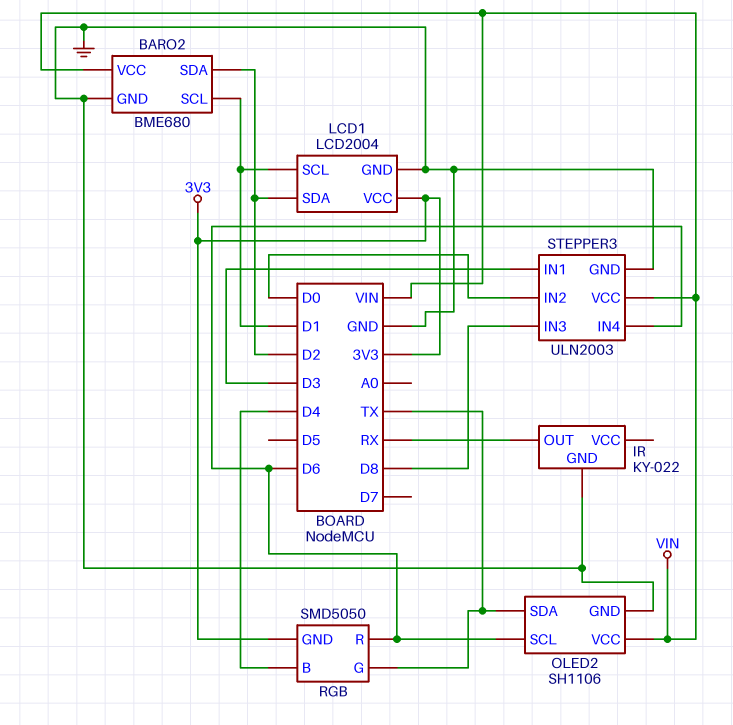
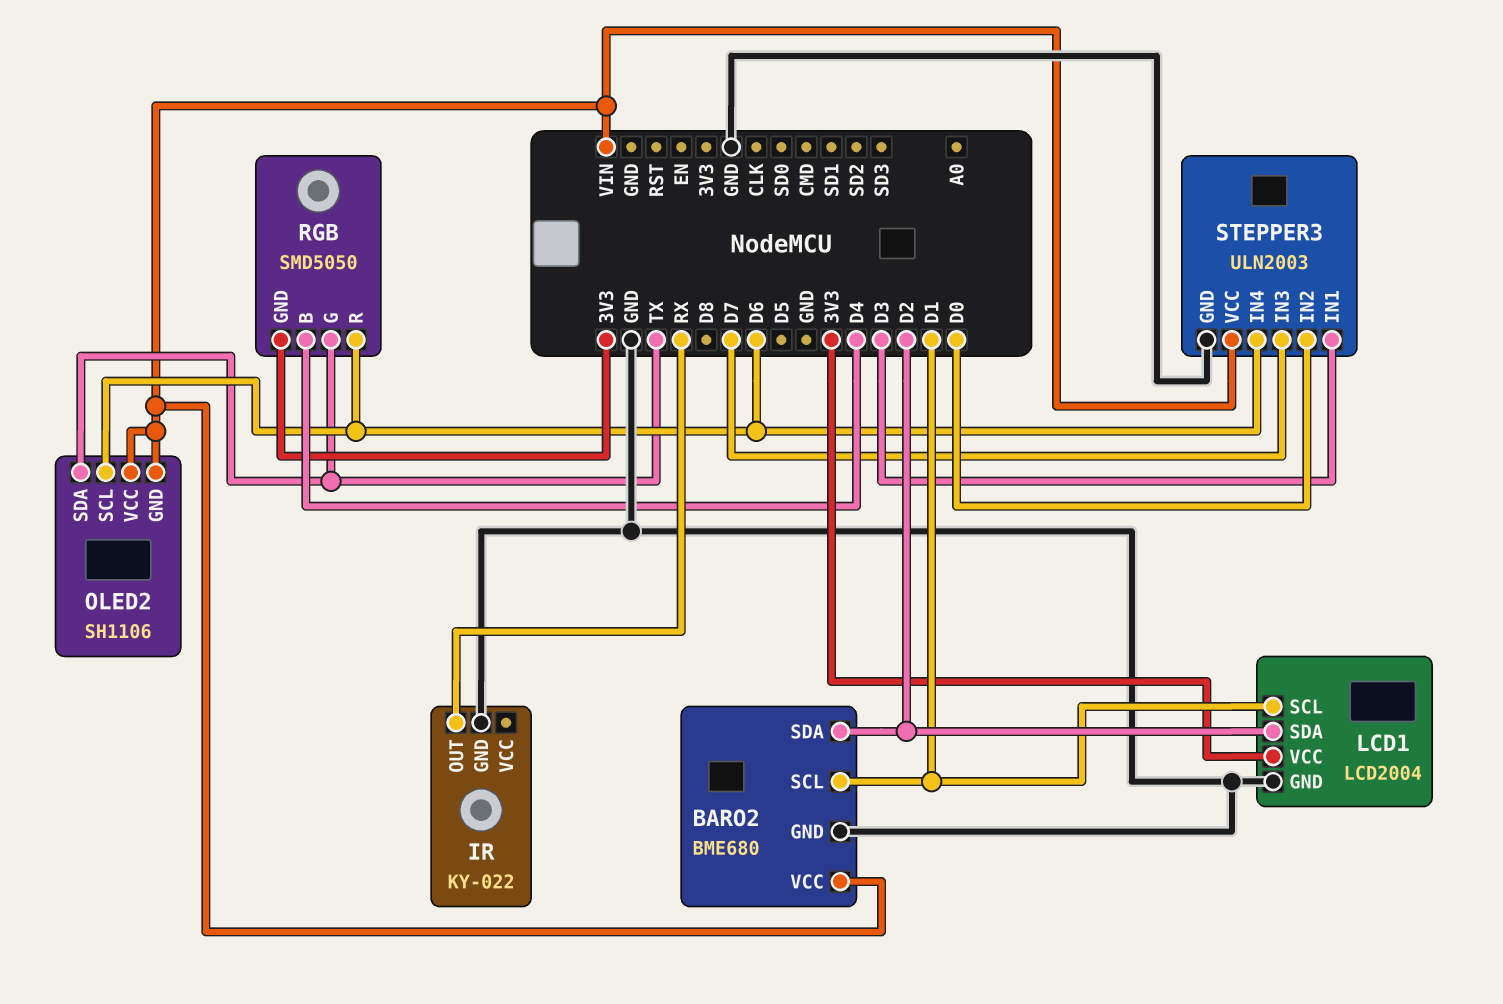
OLED2 pin GND: GND -> VIN
STEPPER3 pin IN3: D8 -> D7

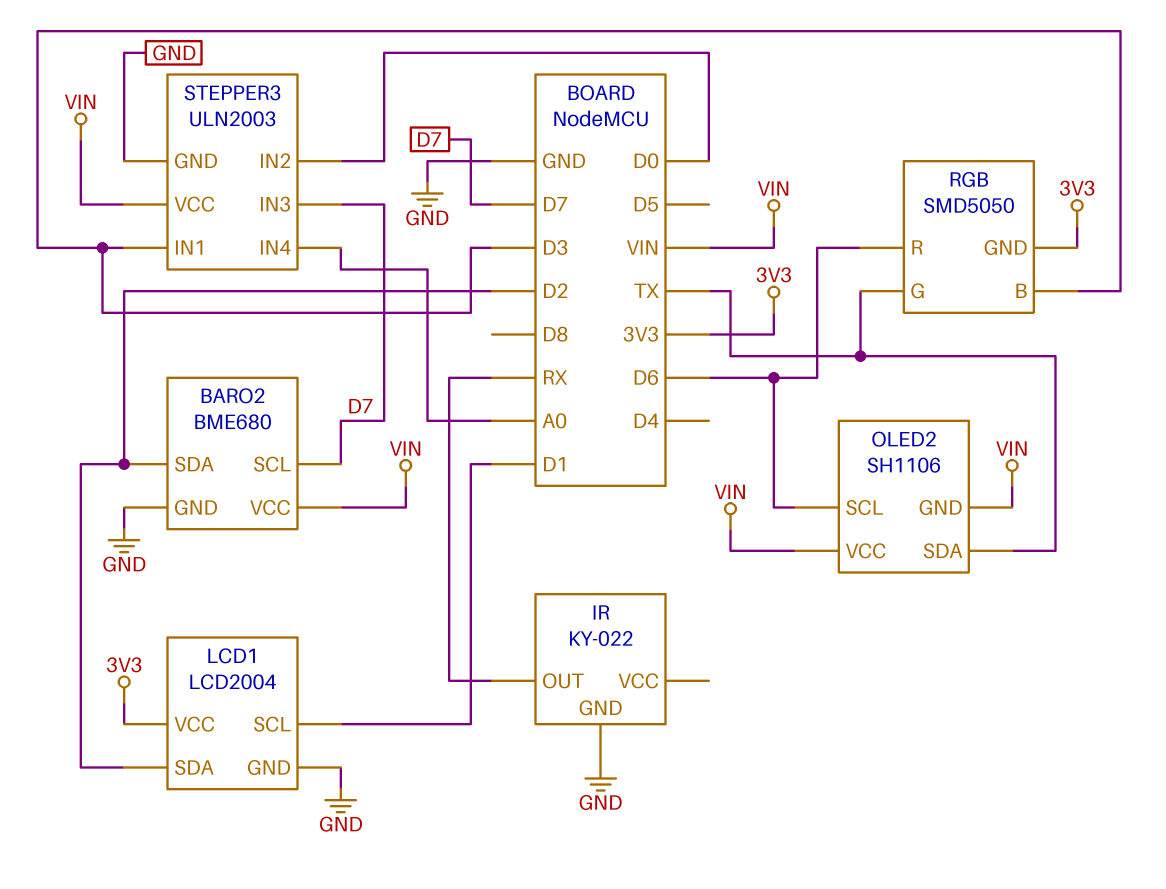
BARO2 pin SCL: D1 -> D7
RGB pin B: D4 -> D3
STEPPER3 pin IN4: D6 -> A0

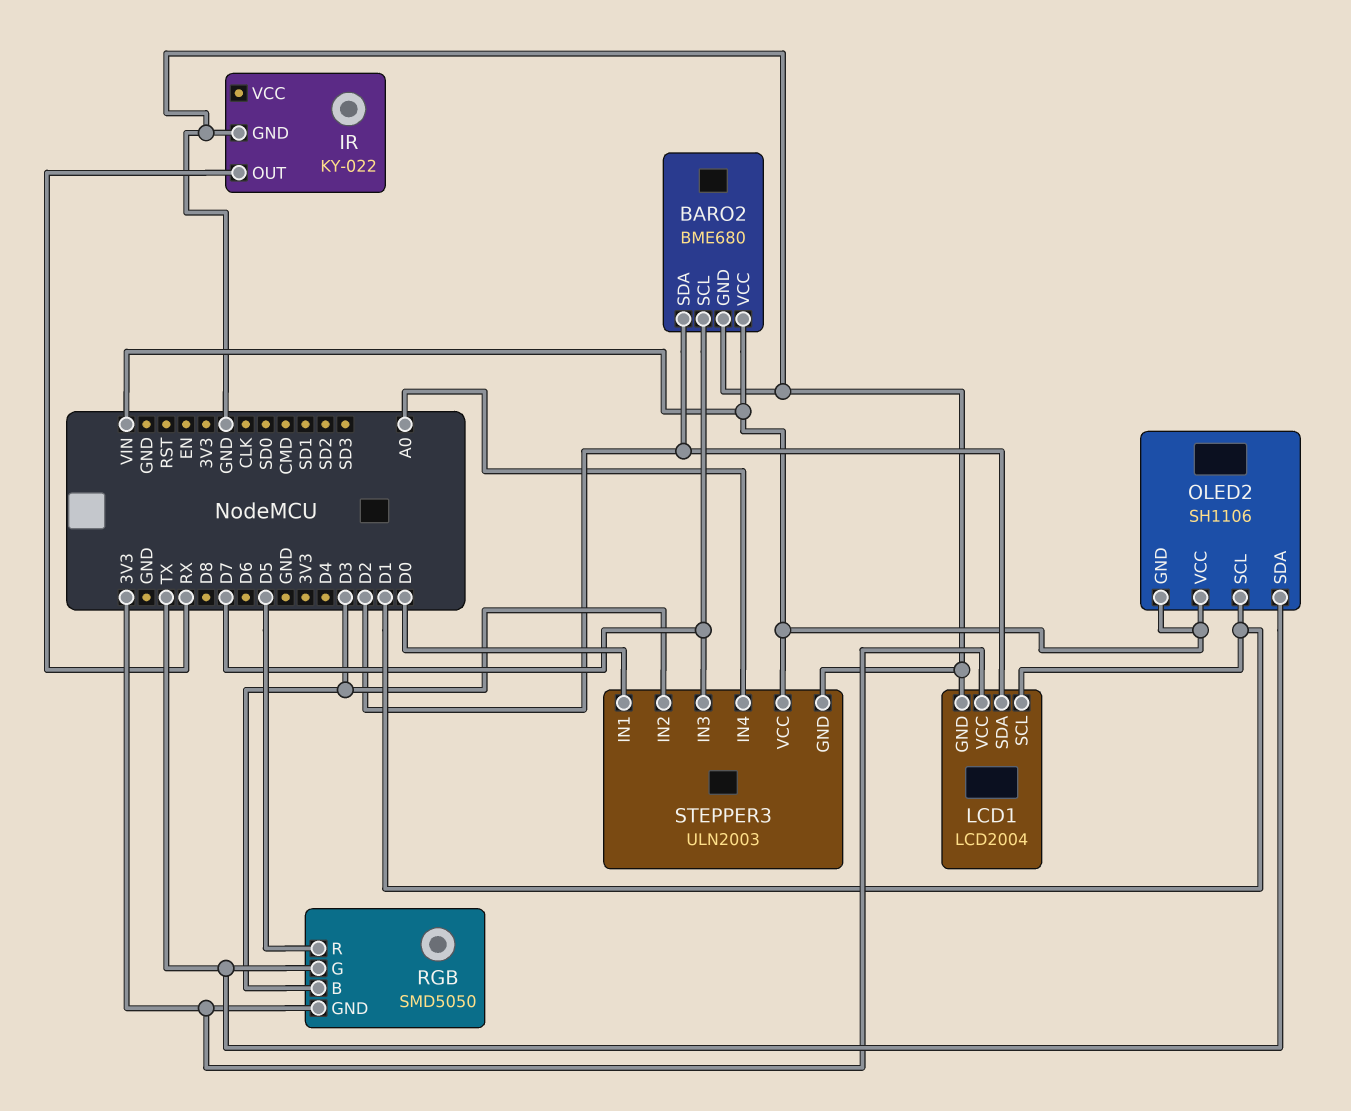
OLED2 pin SCL: D6 -> D1
RGB pin R: D6 -> D5
STEPPER3 pin IN1: D3 -> D0
STEPPER3 pin IN2: D0 -> D3

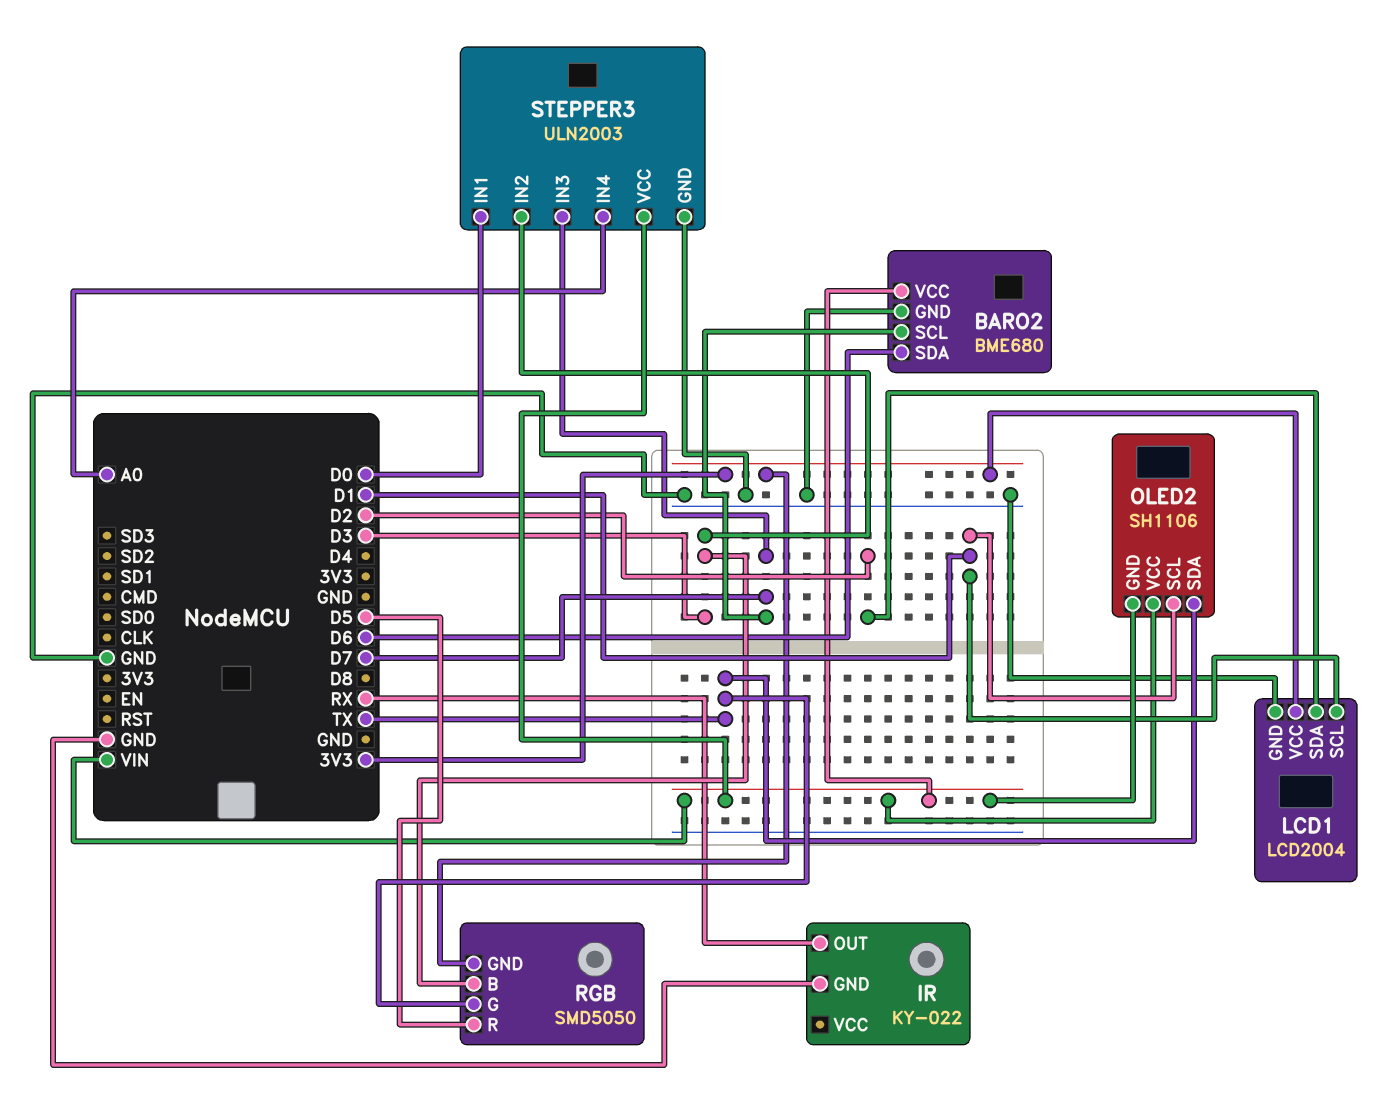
BARO2 pin SDA: D2 -> D6

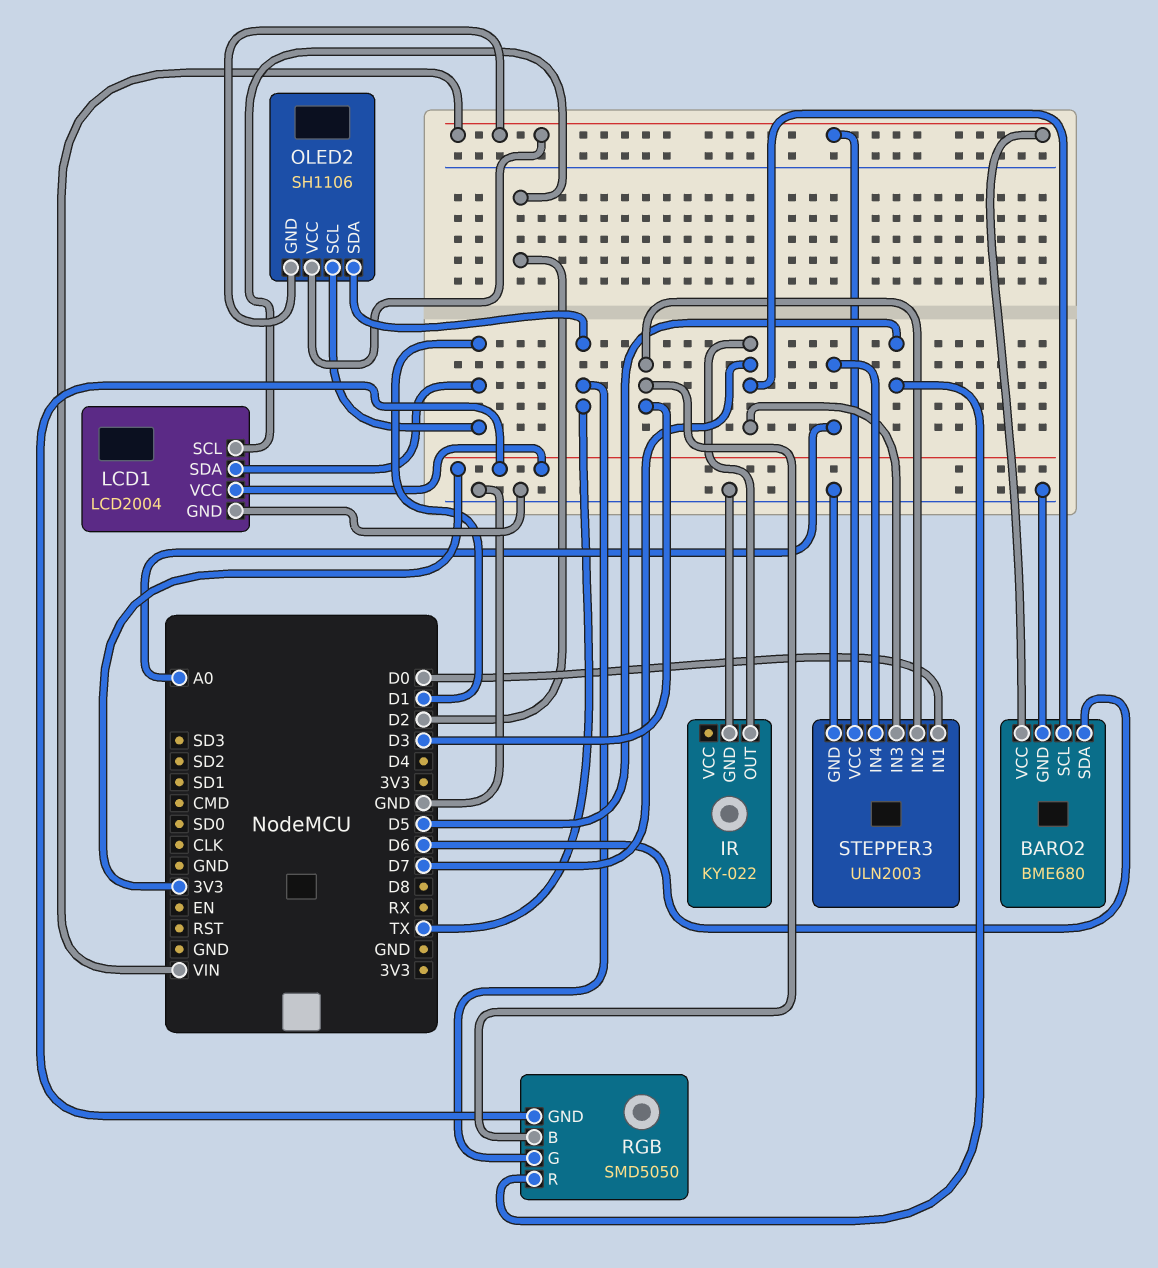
IR pin OUT: RX -> D7
LCD1 pin SCL: D1 -> D2
LCD1 pin SDA: D2 -> D1

